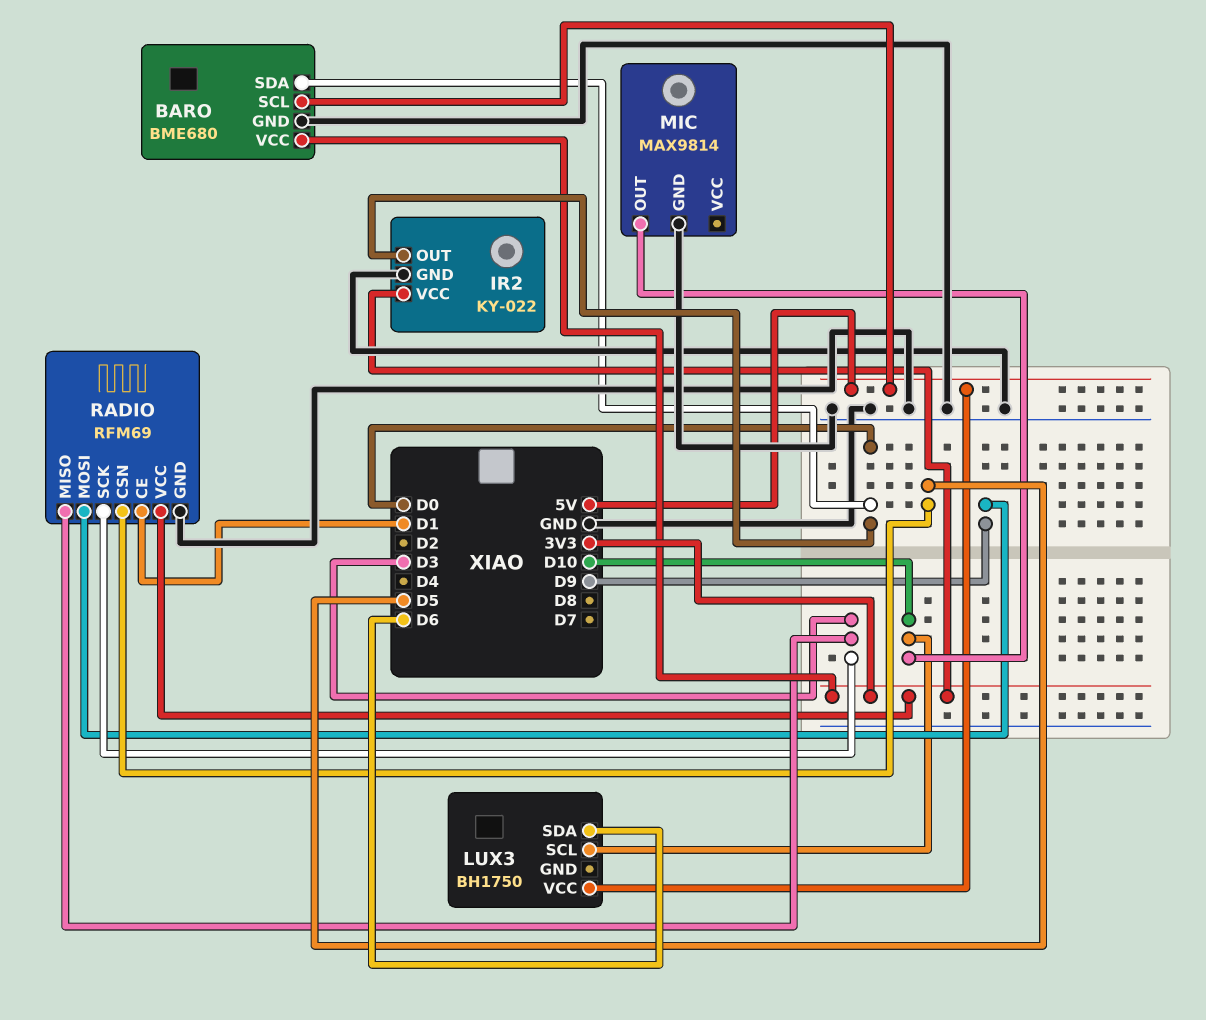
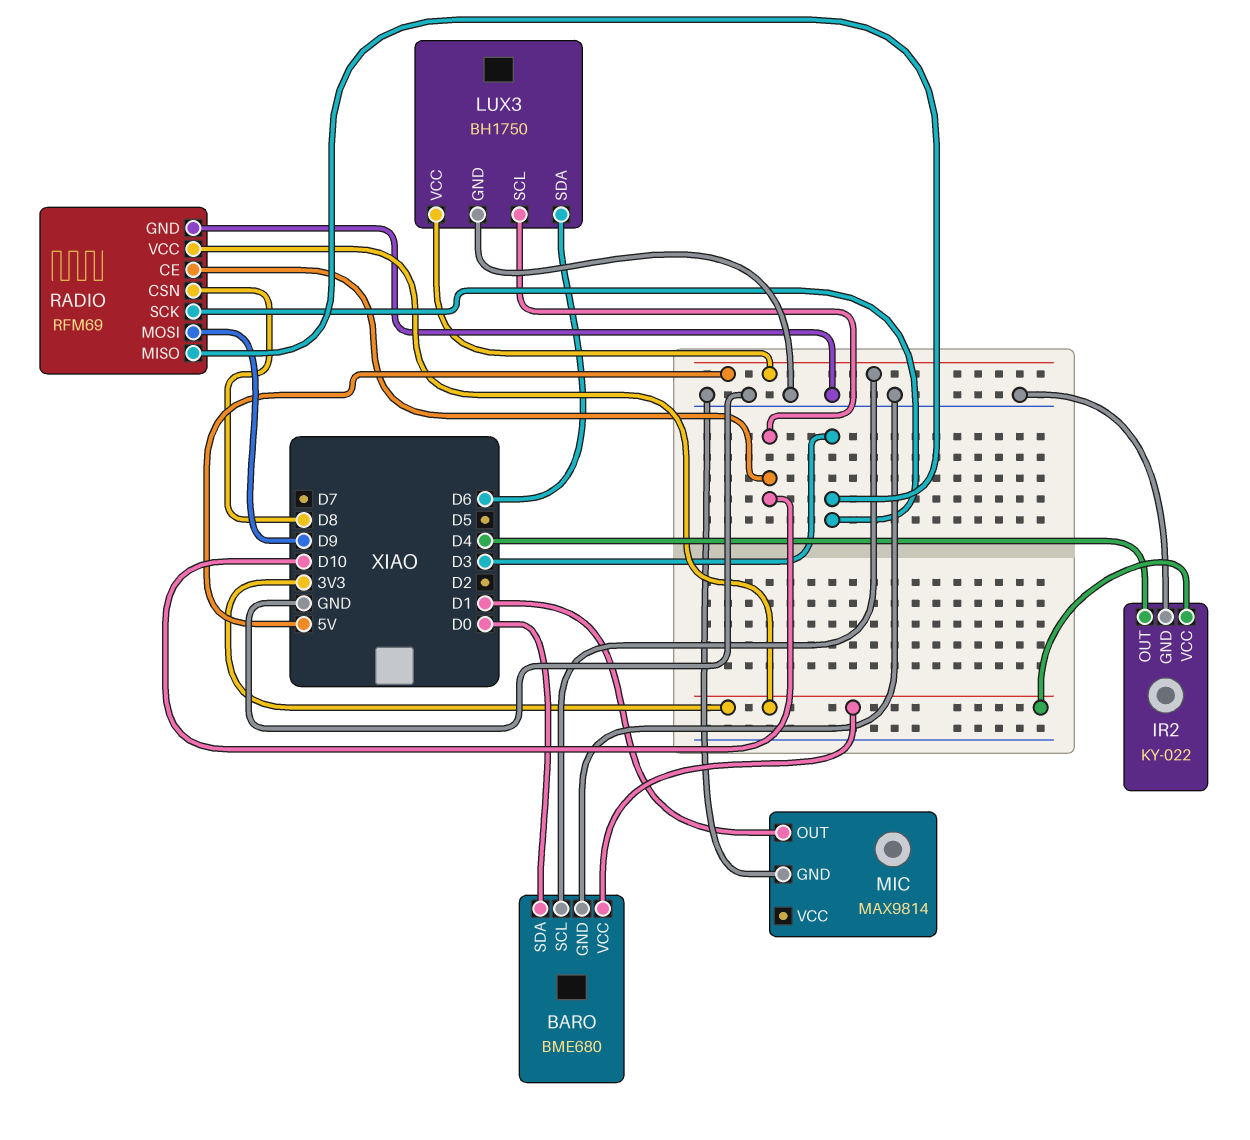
IR2 pin OUT: D0 -> D4
LUX3 pin GND: none -> GND
MIC pin OUT: D10 -> D1
RADIO pin CE: D1 -> D10
RADIO pin CSN: D5 -> D8

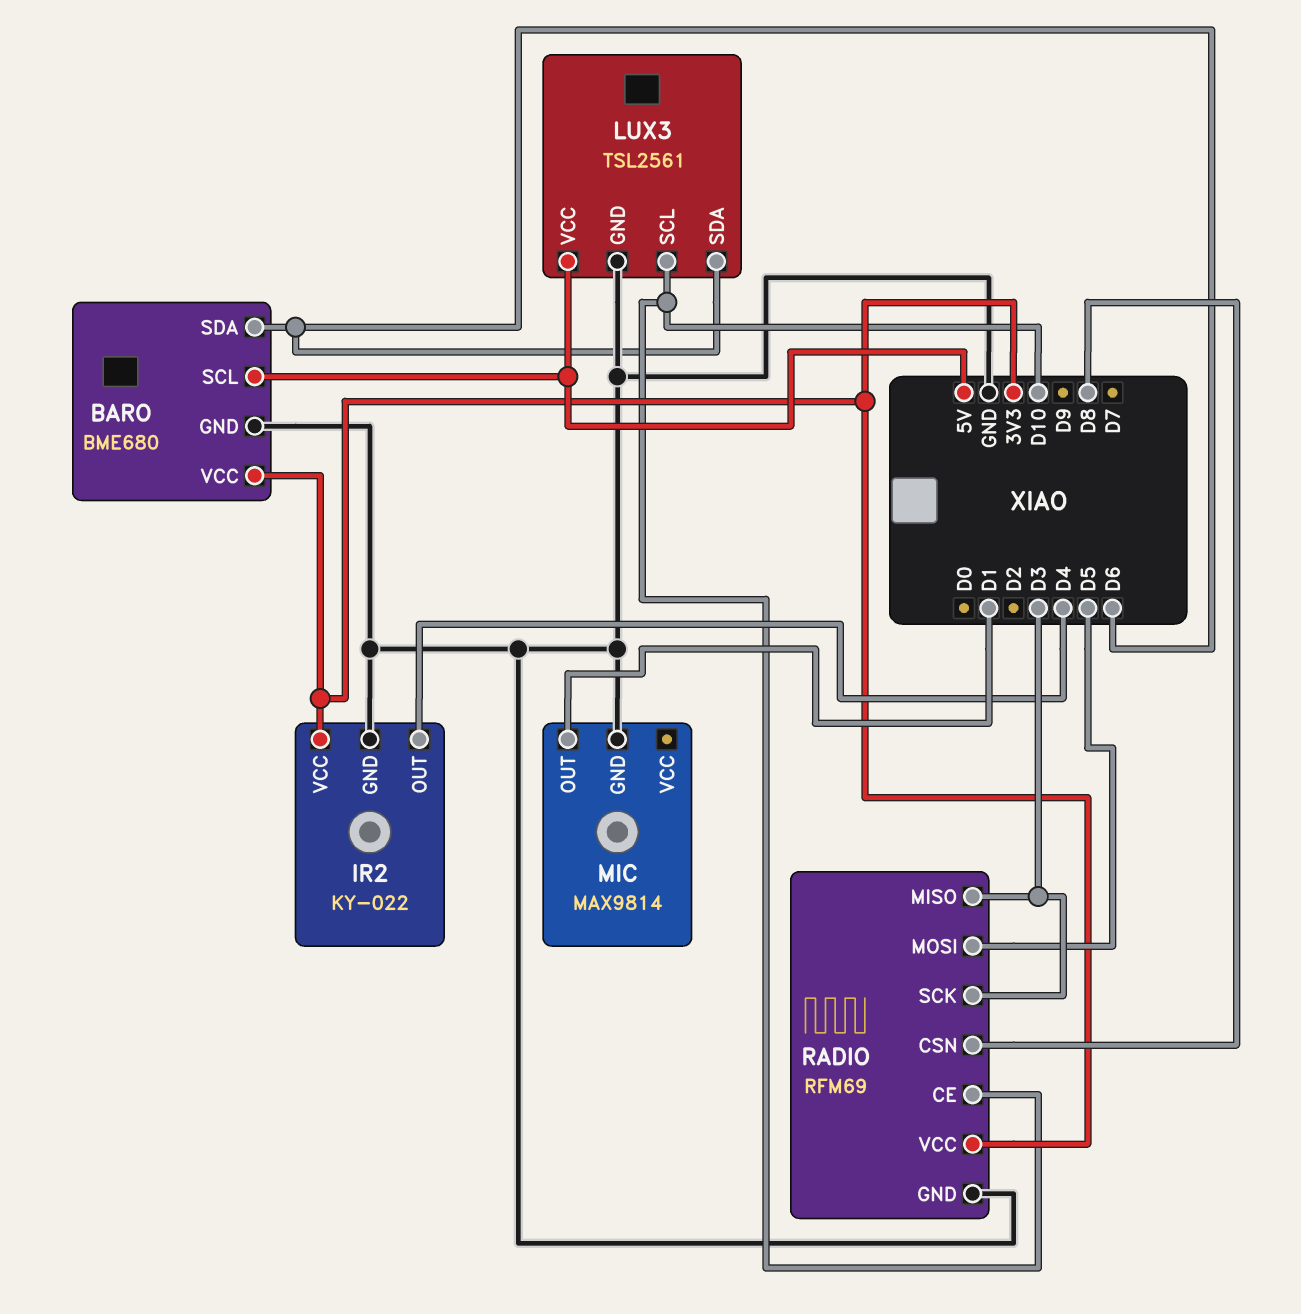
BARO pin SDA: D0 -> D6
LUX3: BH1750 -> TSL2561
RADIO pin MOSI: D9 -> D5

